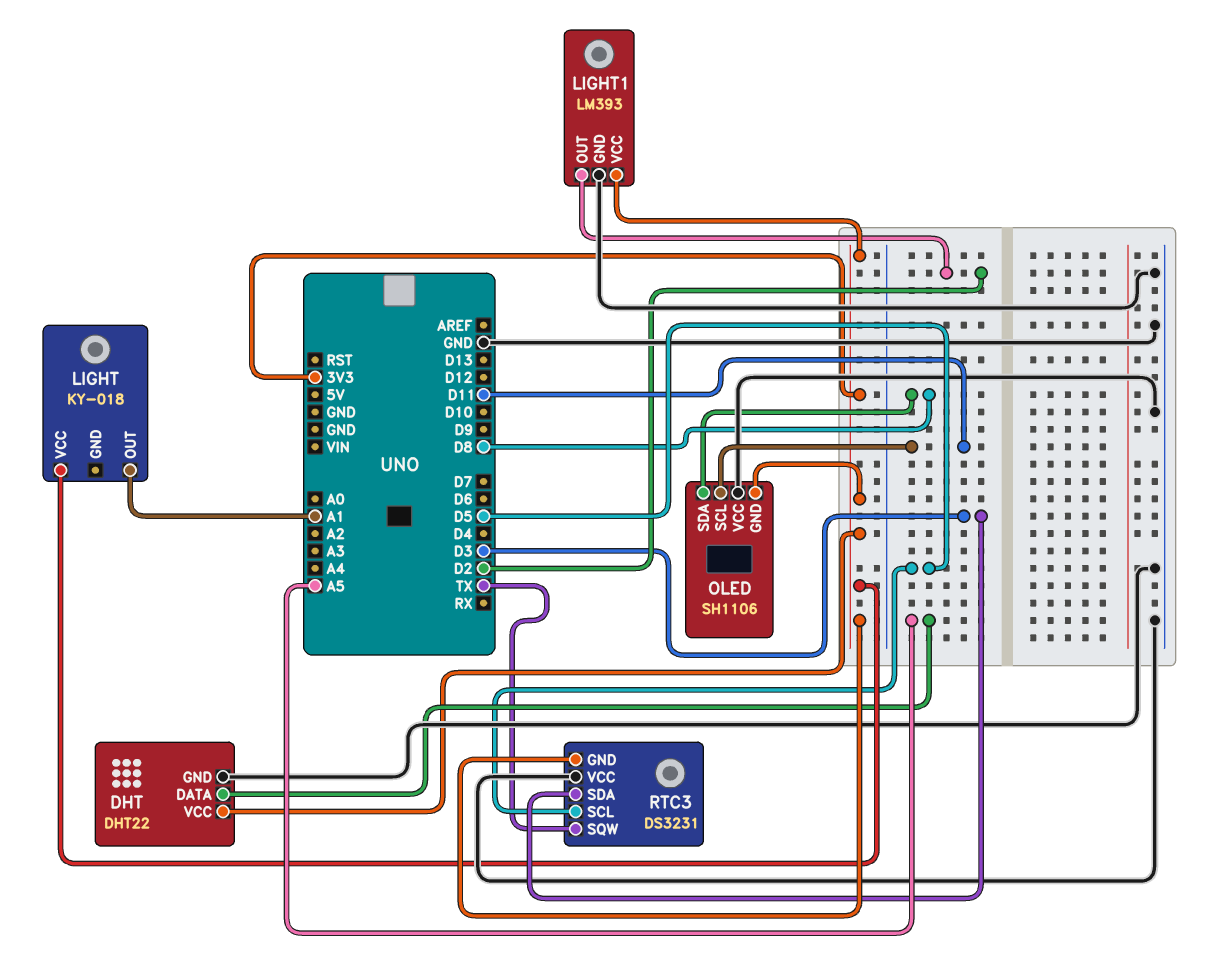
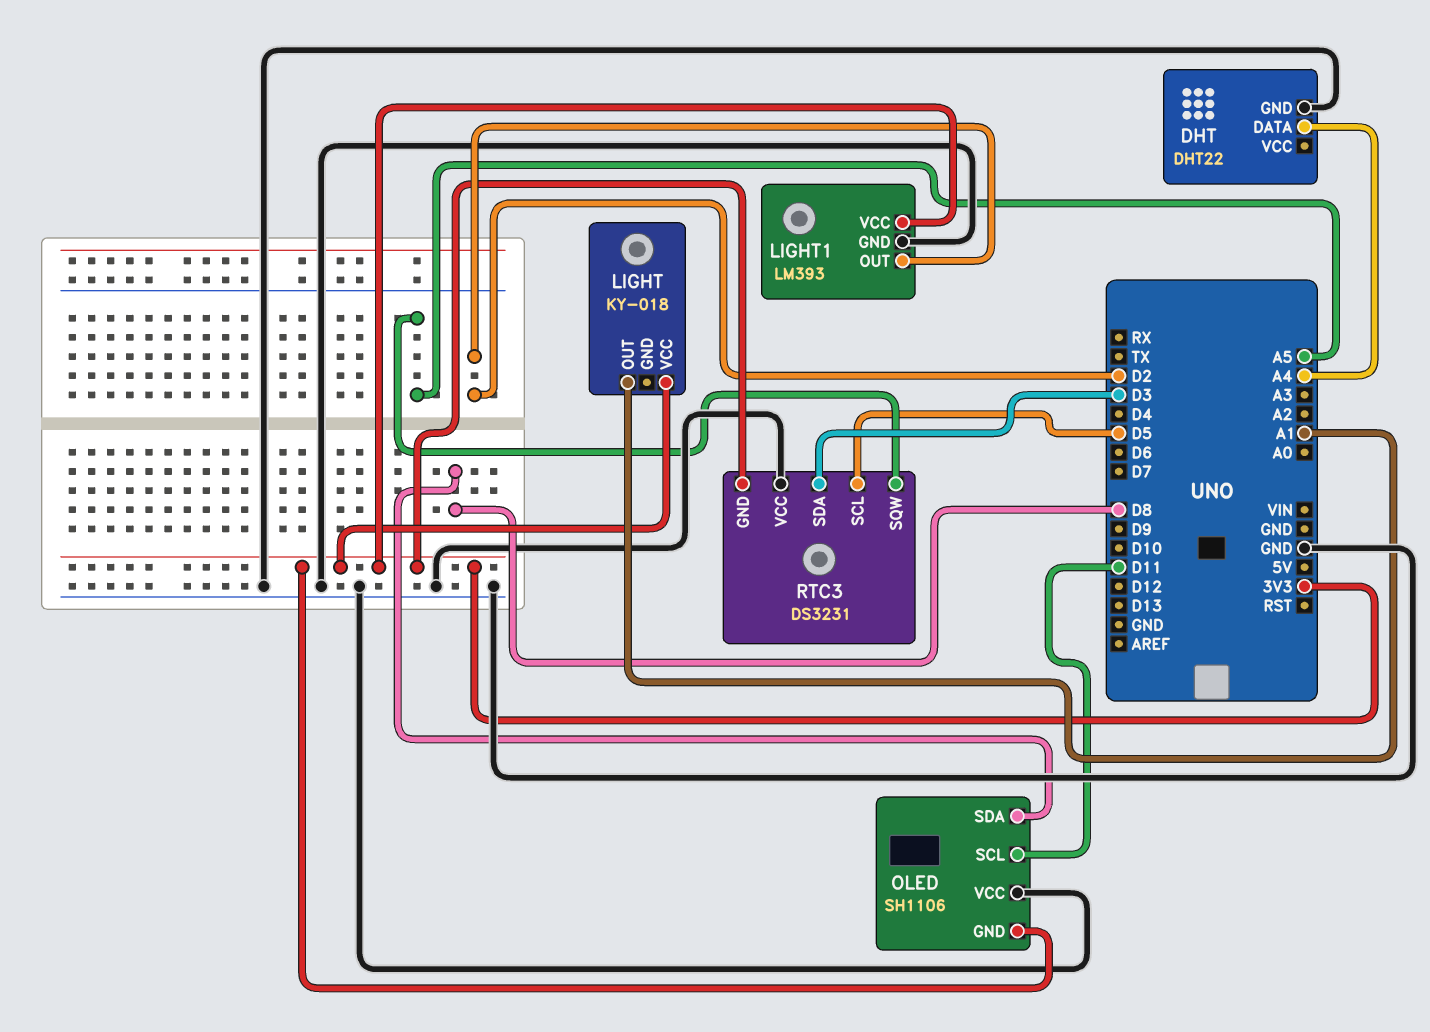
DHT pin DATA: A5 -> A4
DHT pin VCC: 3V3 -> none
RTC3 pin SQW: TX -> A5

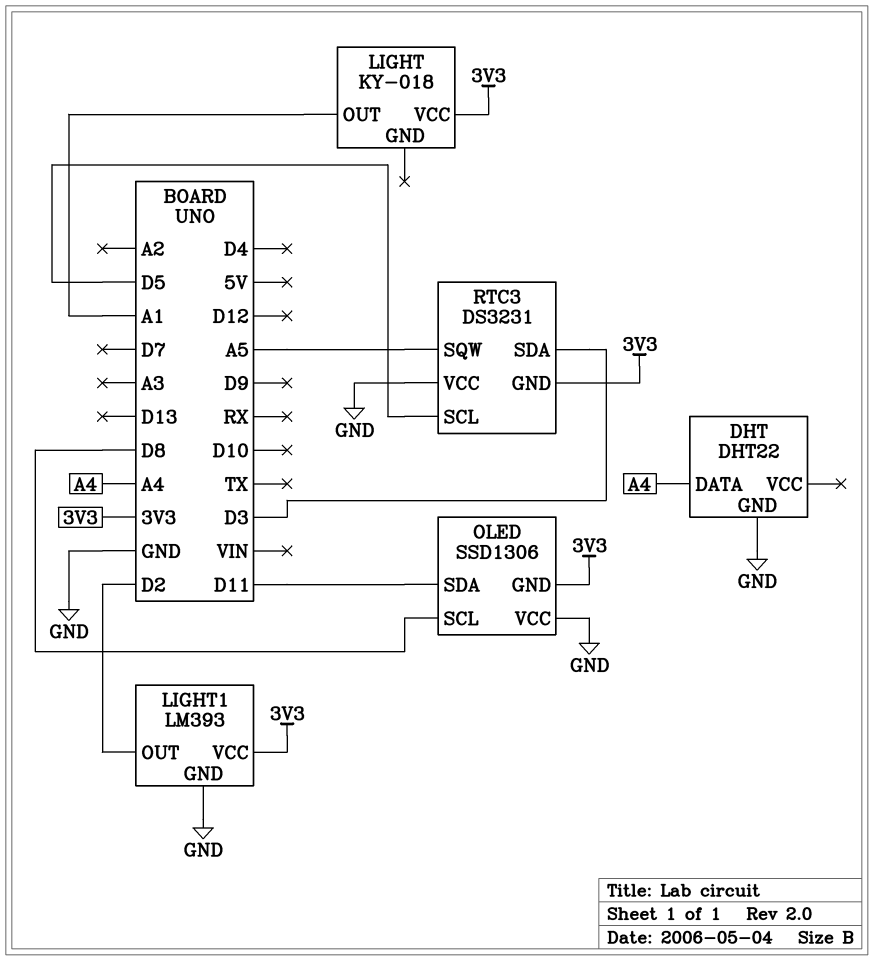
OLED: SH1106 -> SSD1306
OLED pin SCL: D11 -> D8
OLED pin SDA: D8 -> D11

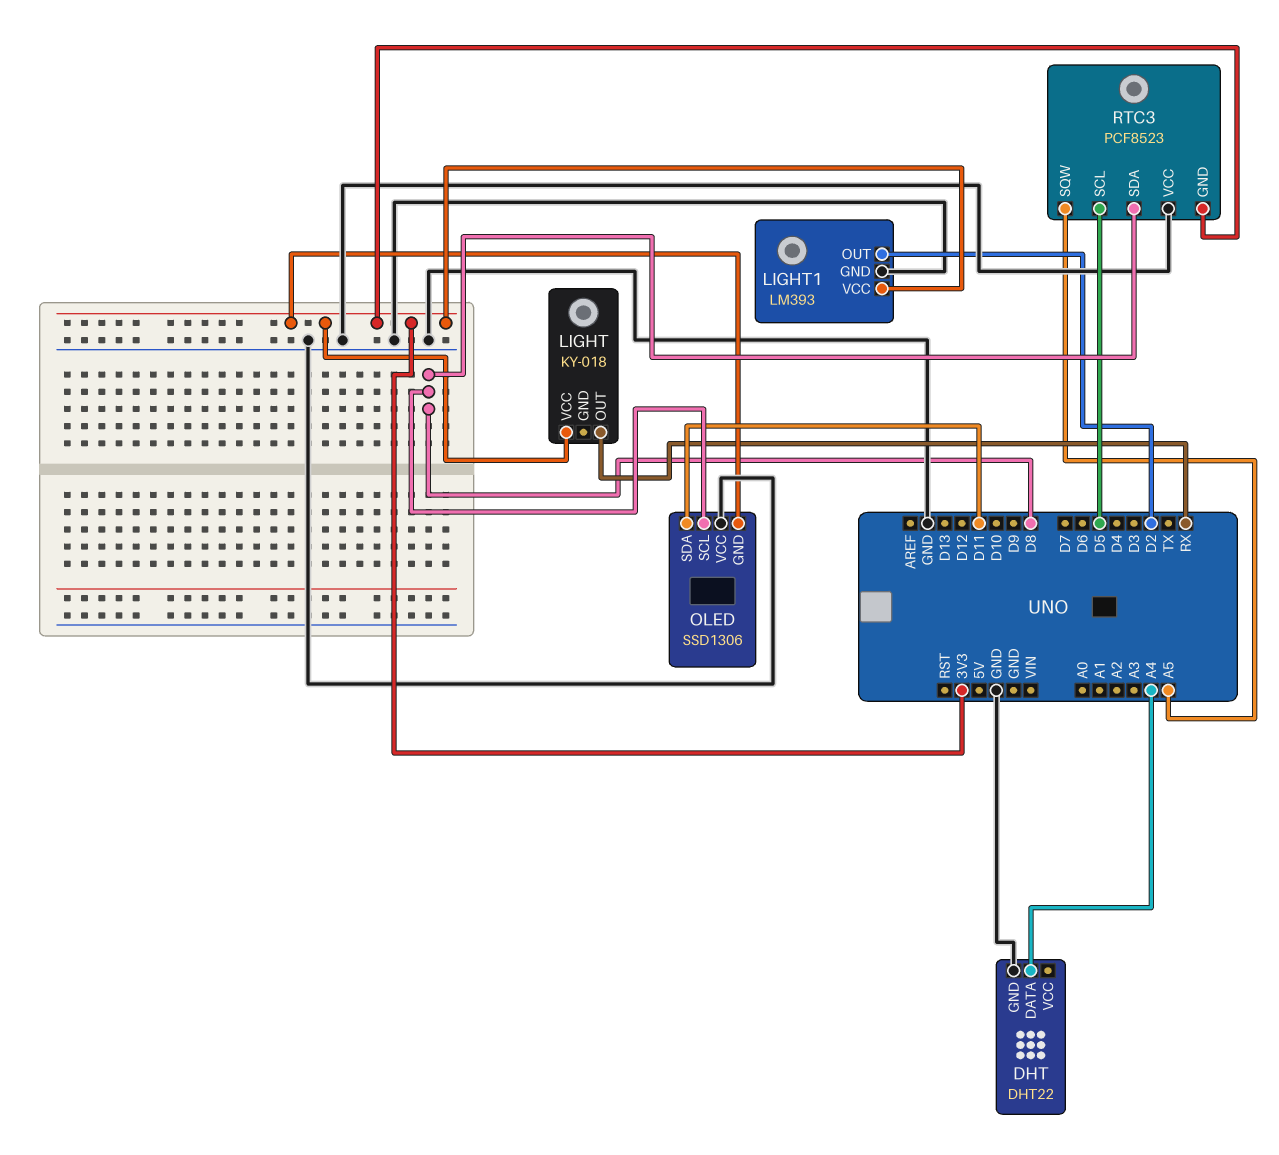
LIGHT pin OUT: A1 -> RX
RTC3: DS3231 -> PCF8523
RTC3 pin SDA: D3 -> D8

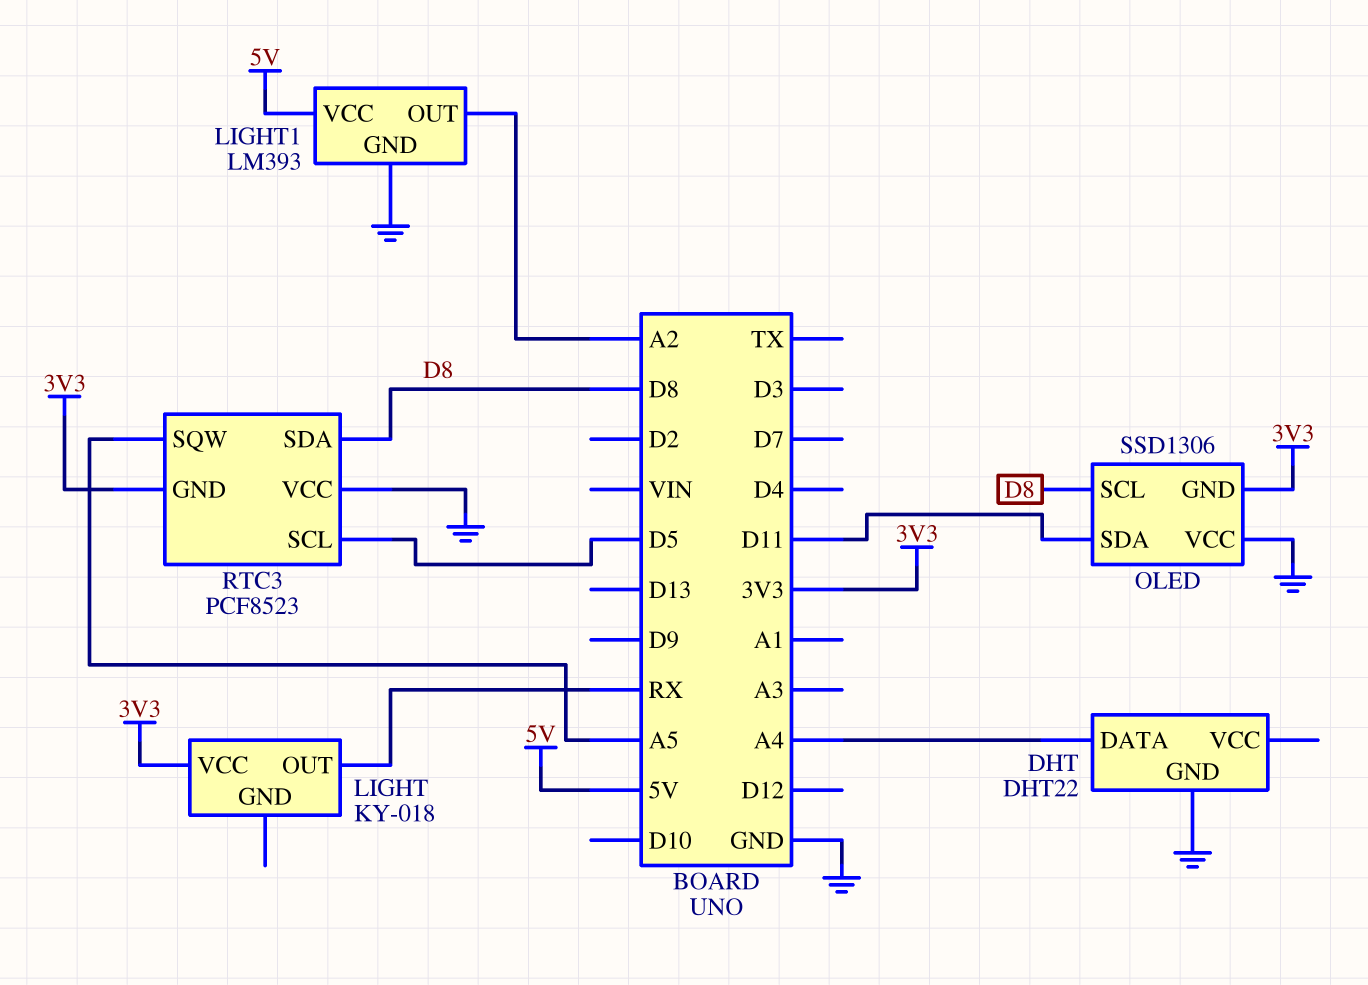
LIGHT1 pin OUT: D2 -> A2
LIGHT1 pin VCC: 3V3 -> 5V

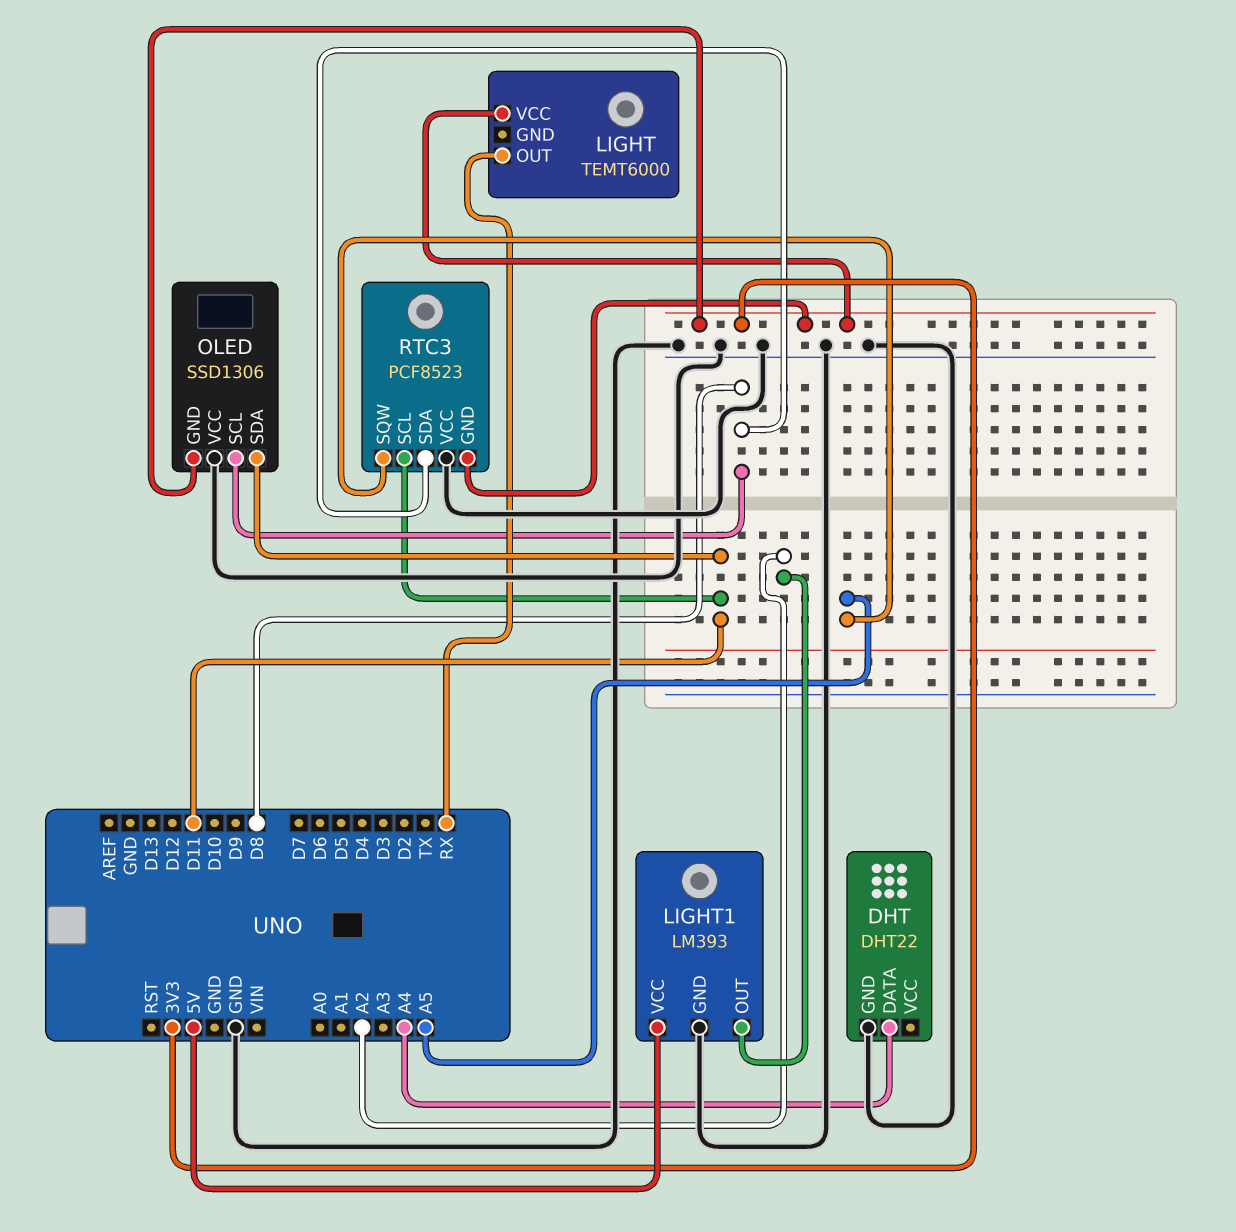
LIGHT: KY-018 -> TEMT6000
RTC3 pin SCL: D5 -> D11

